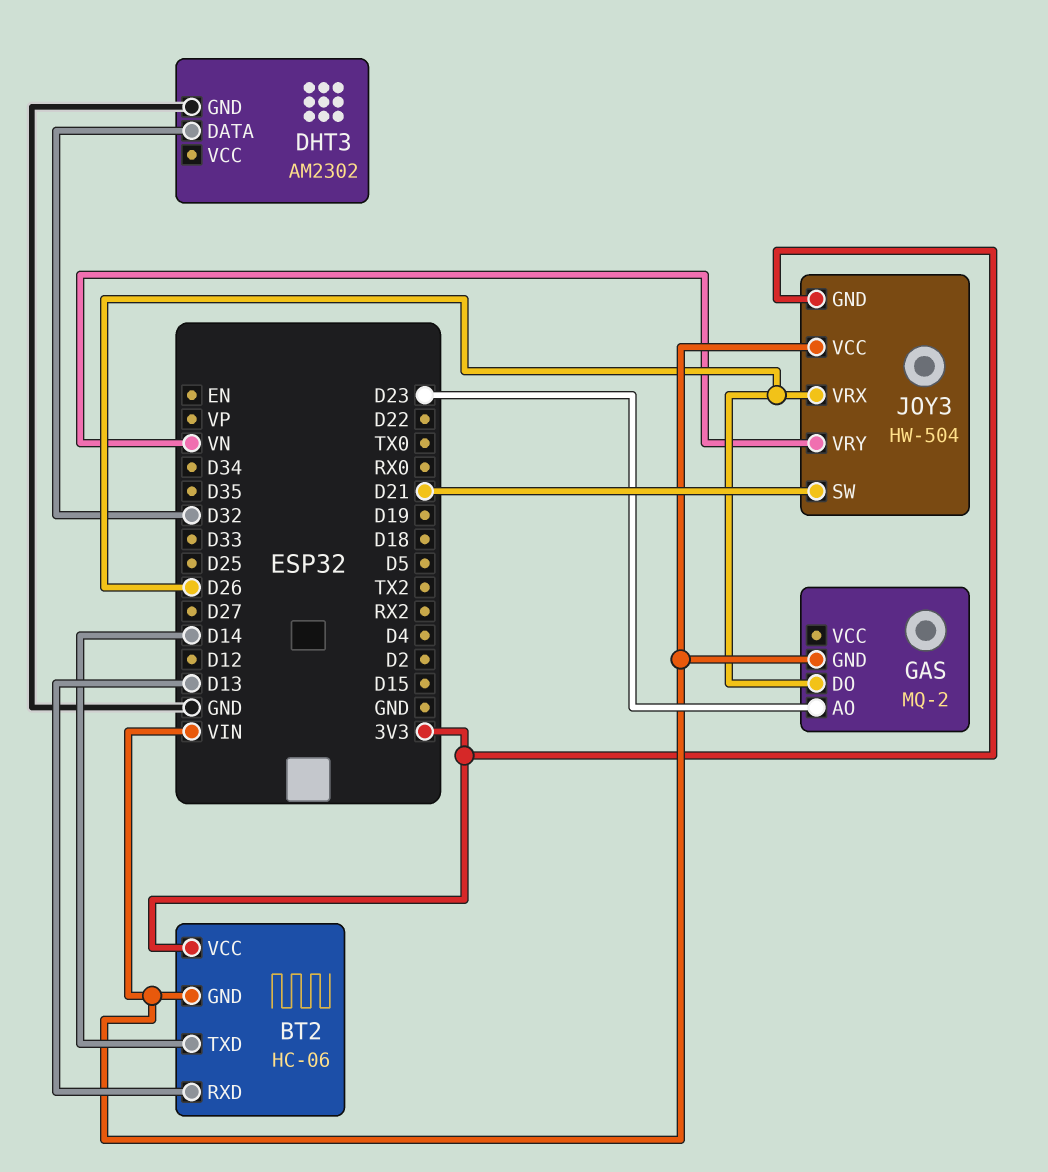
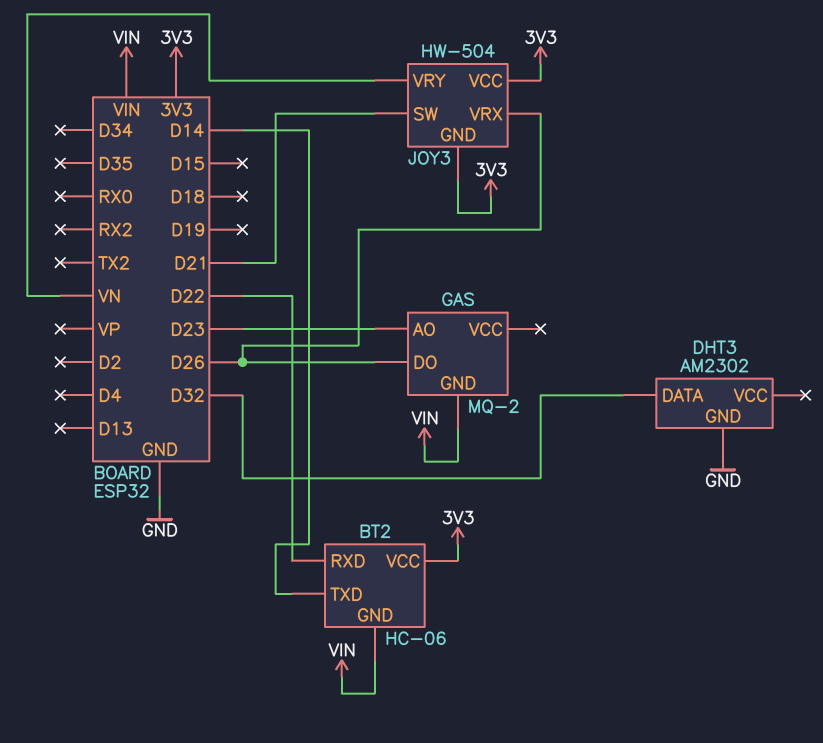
BT2 pin RXD: D13 -> D22
JOY3 pin VCC: VIN -> 3V3

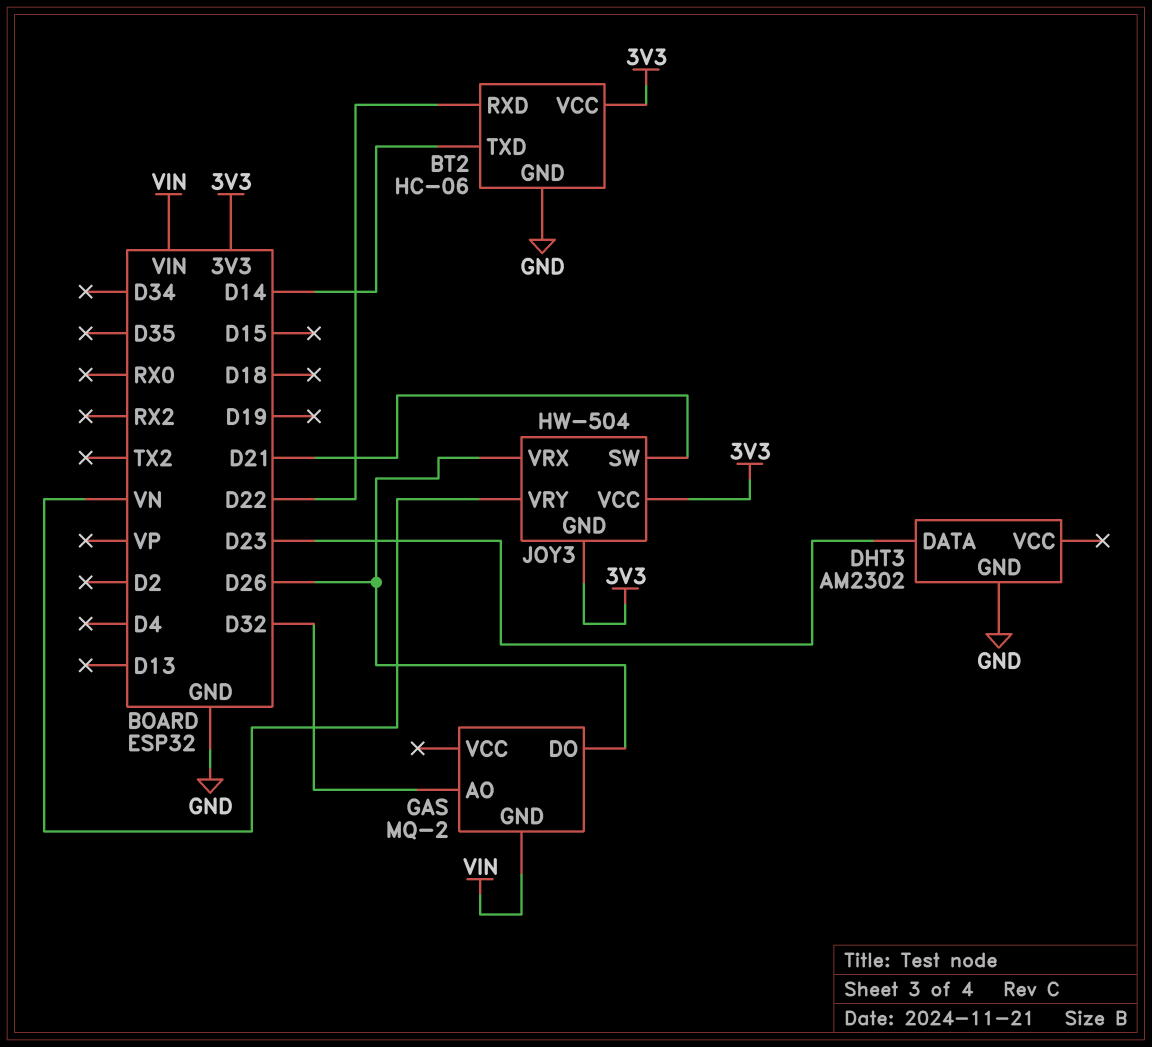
BT2 pin GND: VIN -> GND
DHT3 pin DATA: D32 -> D23
GAS pin AO: D23 -> D32

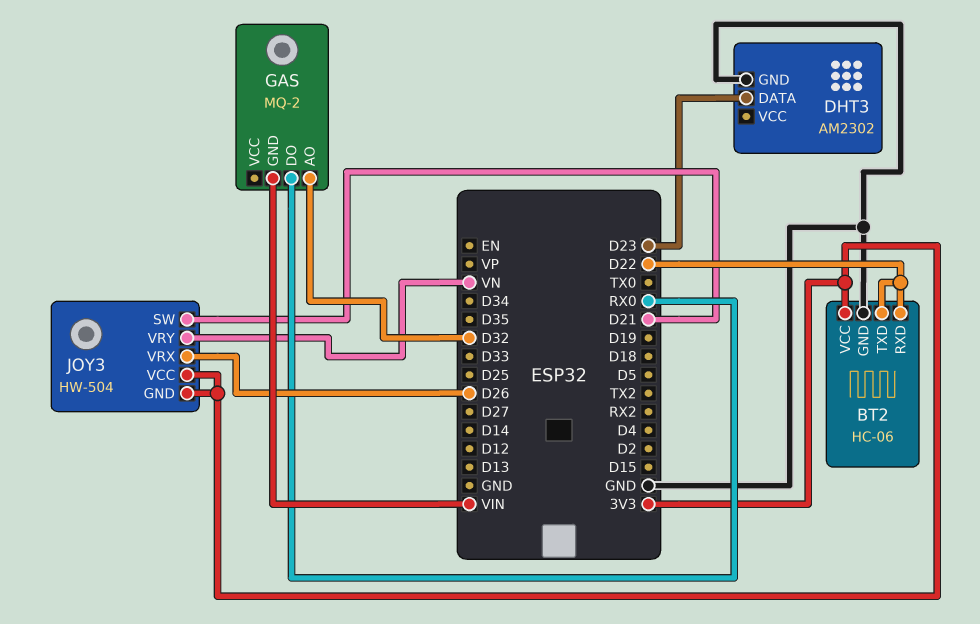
BT2 pin TXD: D14 -> D22
GAS pin DO: D26 -> RX0

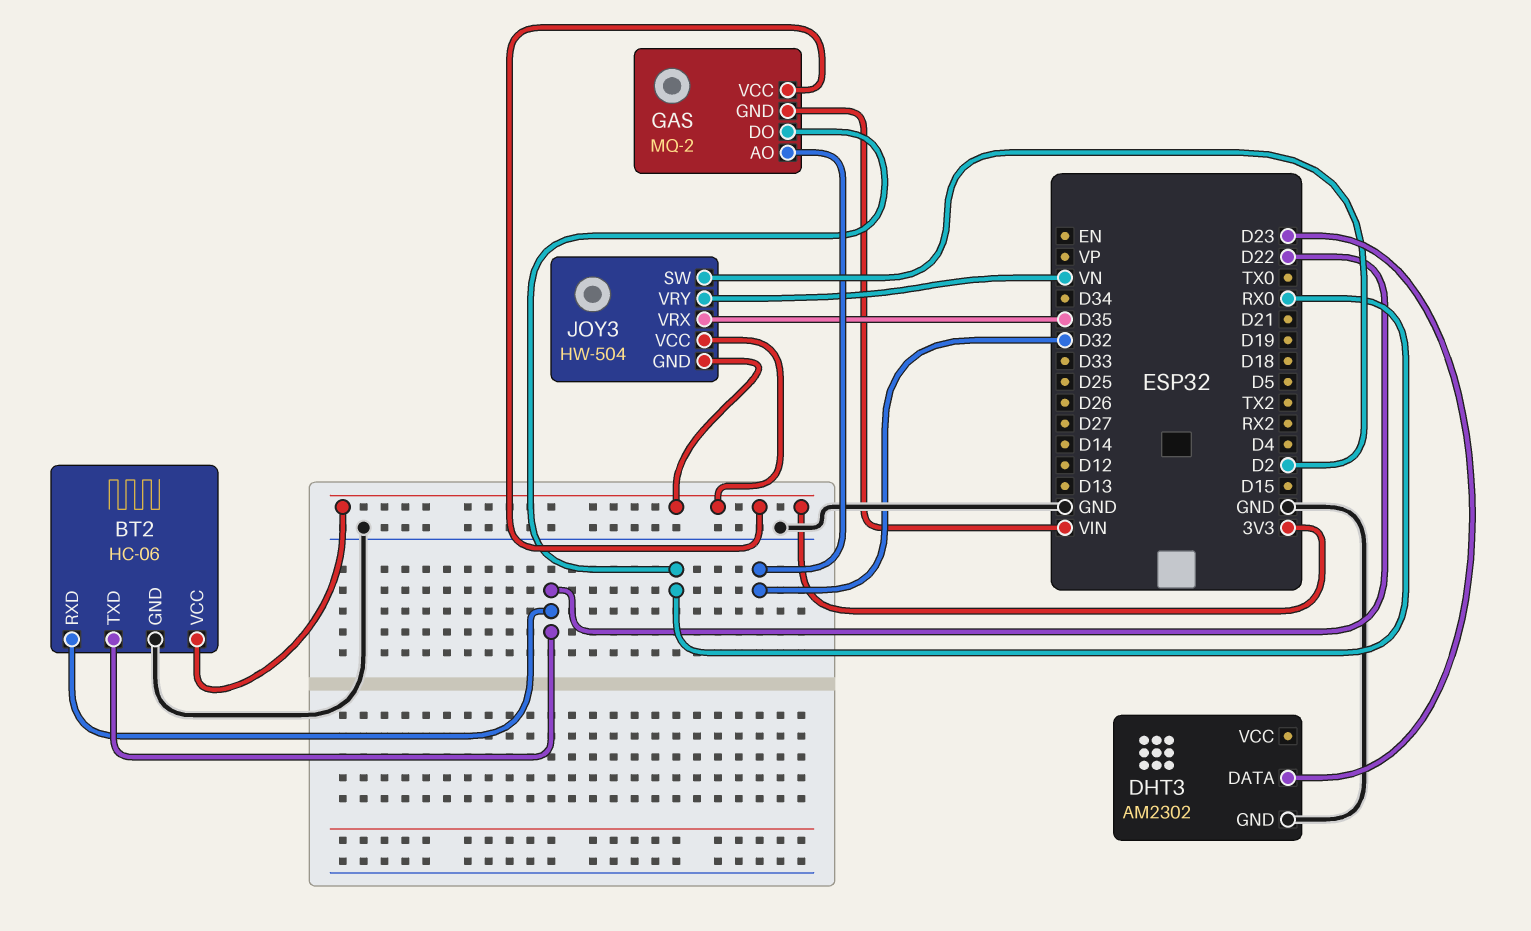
GAS pin VCC: none -> 3V3
JOY3 pin SW: D21 -> D2
JOY3 pin VRX: D26 -> D35

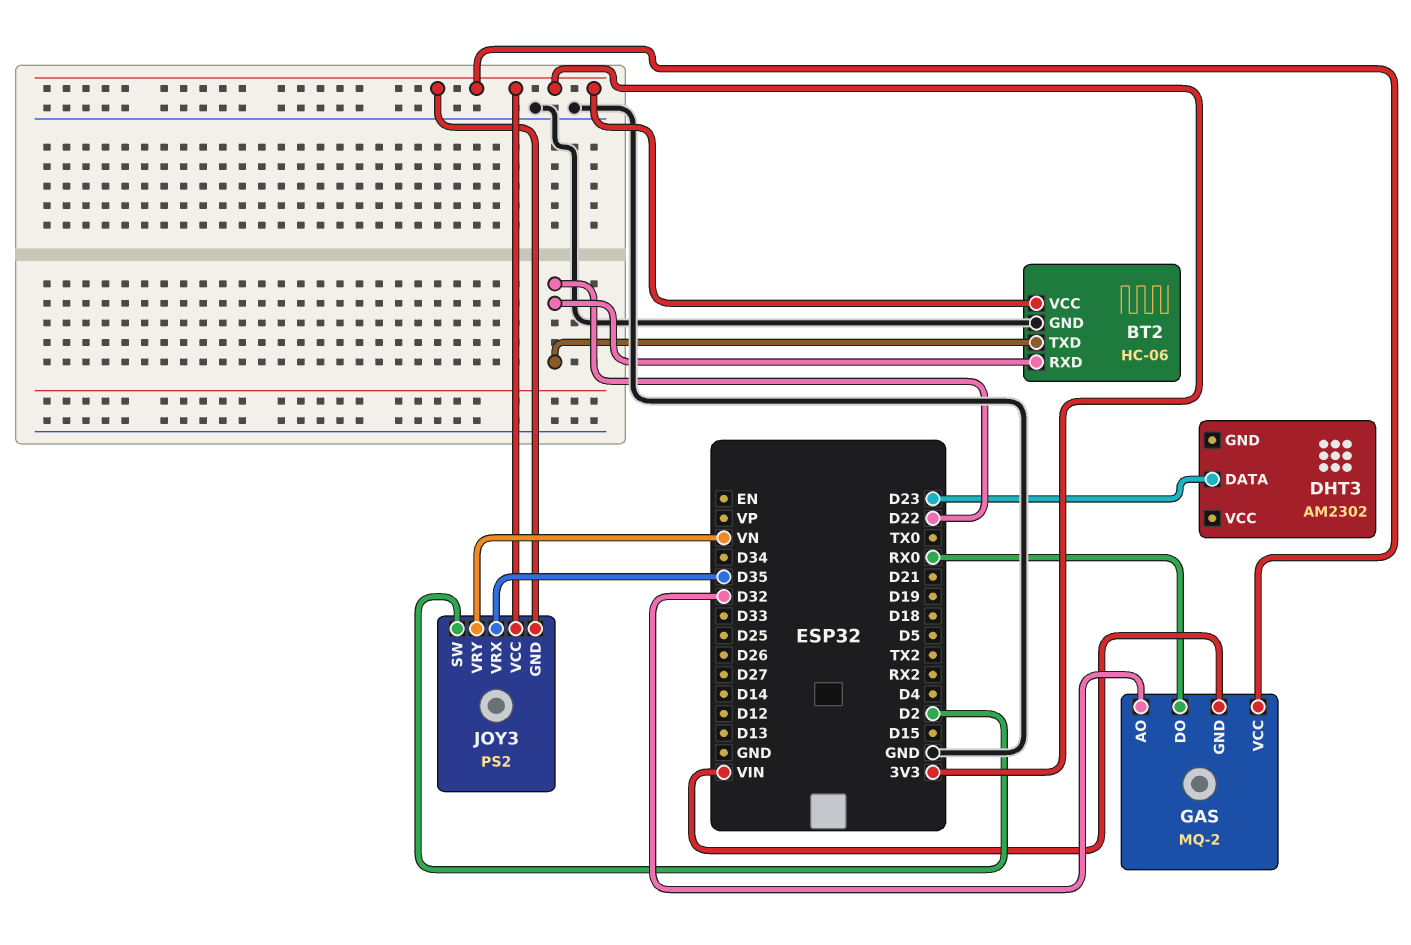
DHT3 pin GND: GND -> none
JOY3: HW-504 -> PS2

